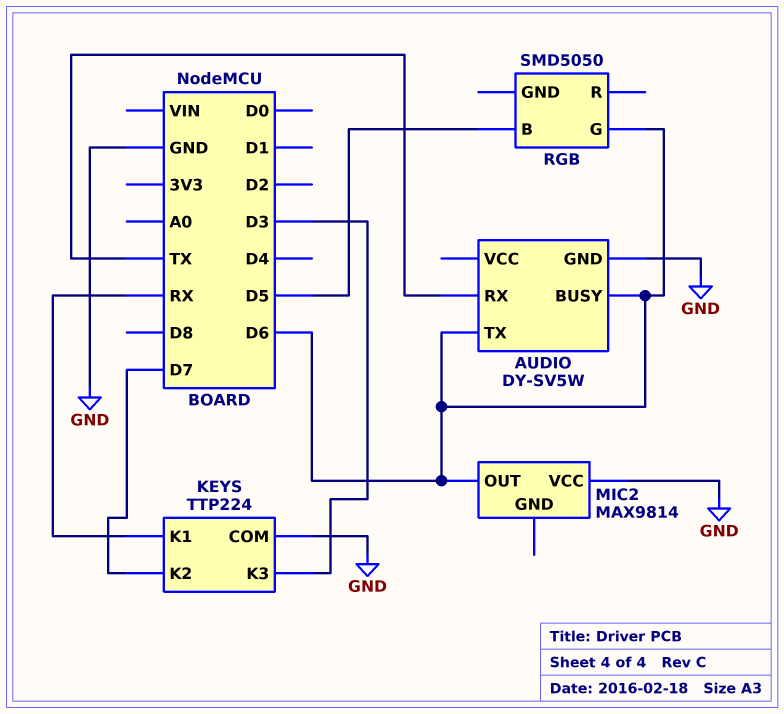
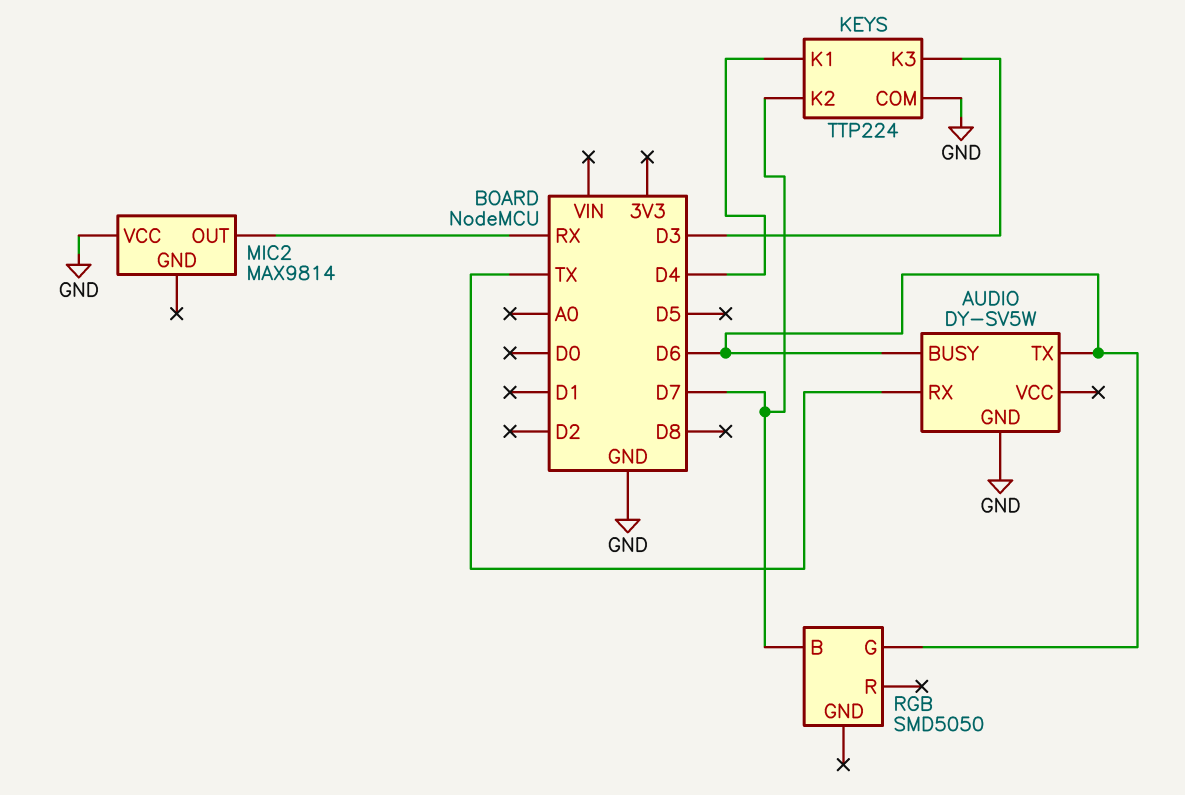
KEYS pin K1: RX -> D4
MIC2 pin OUT: D6 -> RX
RGB pin B: D5 -> D7

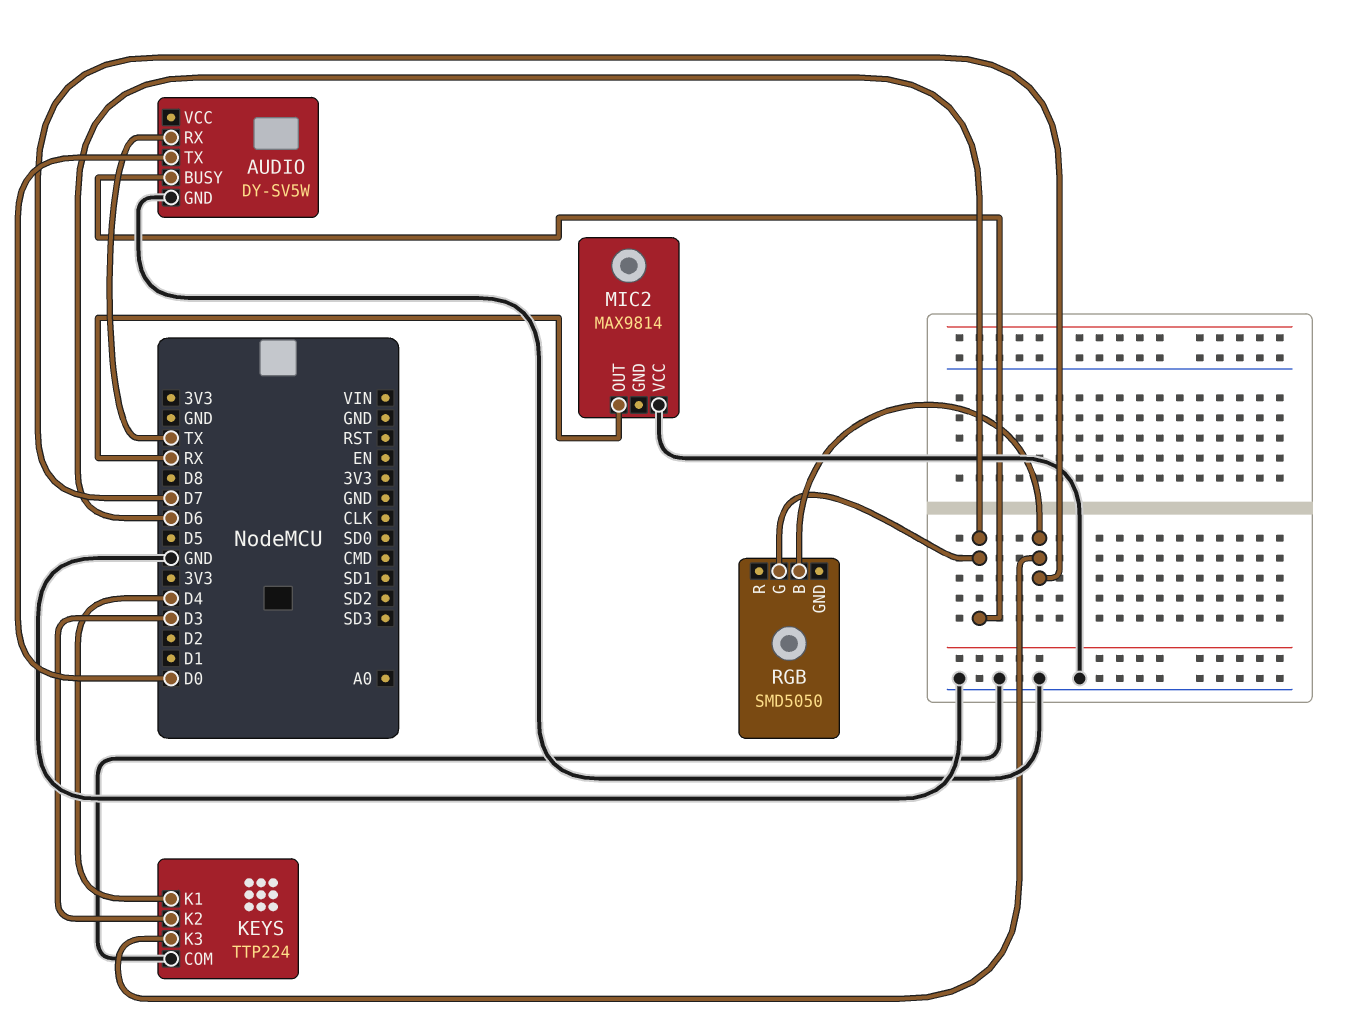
AUDIO pin TX: D6 -> D0
KEYS pin K2: D7 -> D3
KEYS pin K3: D3 -> D7

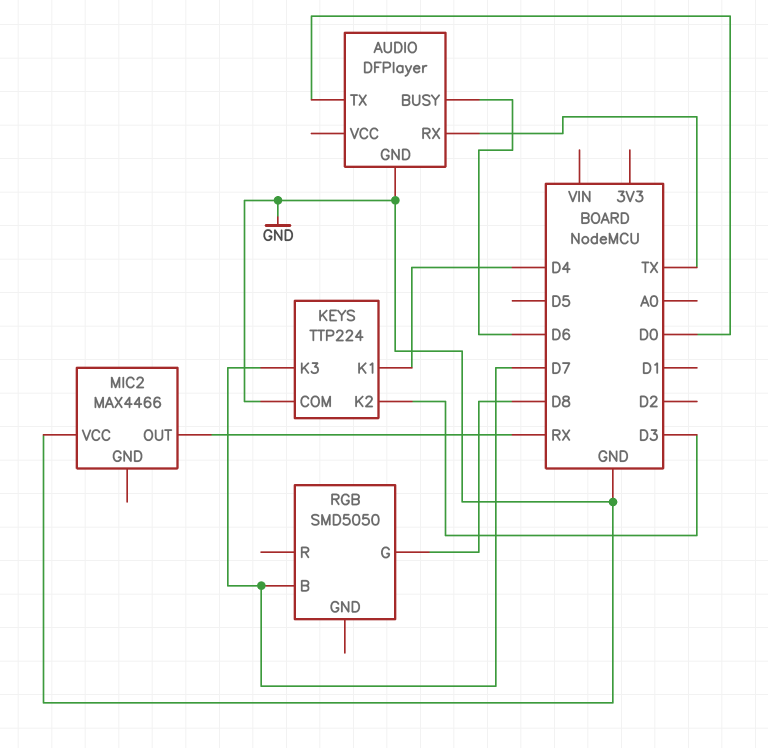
AUDIO: DY-SV5W -> DFPlayer
MIC2: MAX9814 -> MAX4466
RGB pin G: D6 -> D8

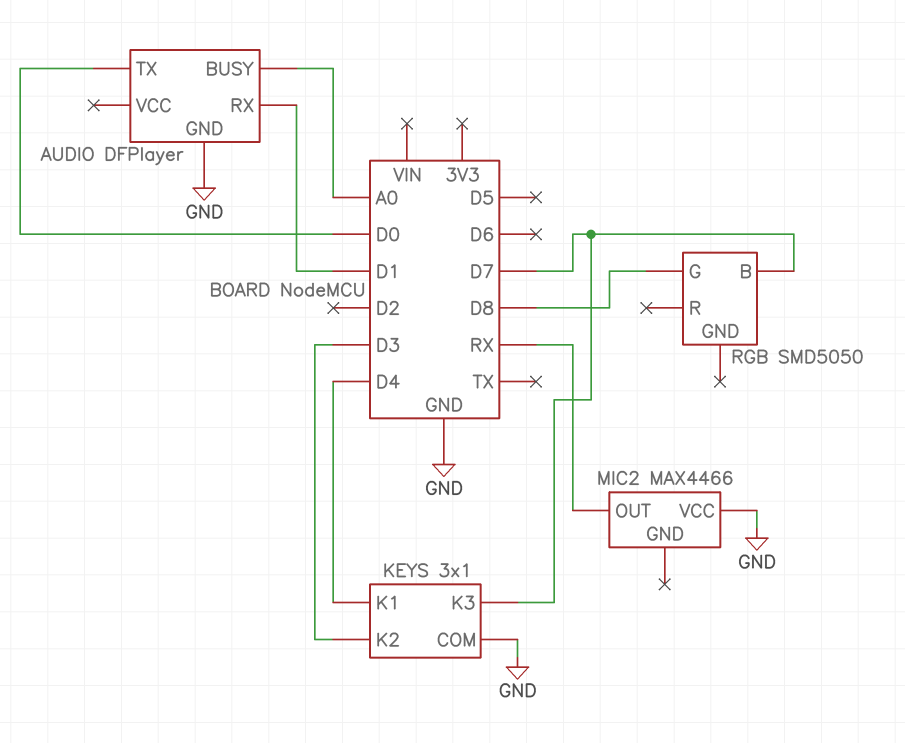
AUDIO pin BUSY: D6 -> A0
AUDIO pin RX: TX -> D1
KEYS: TTP224 -> 3x1

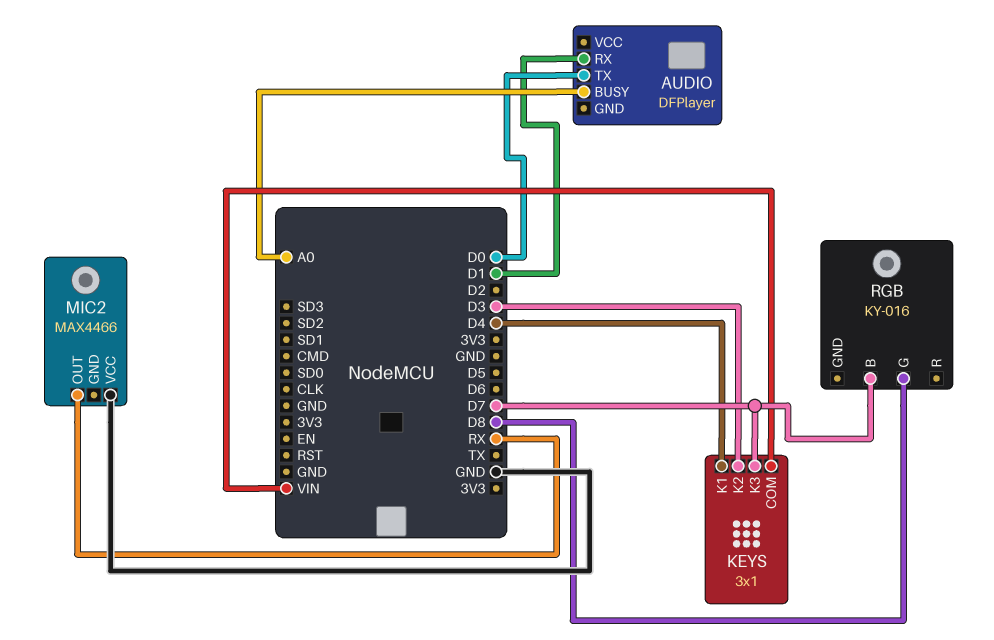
AUDIO pin GND: GND -> none
KEYS pin COM: GND -> VIN
RGB: SMD5050 -> KY-016

